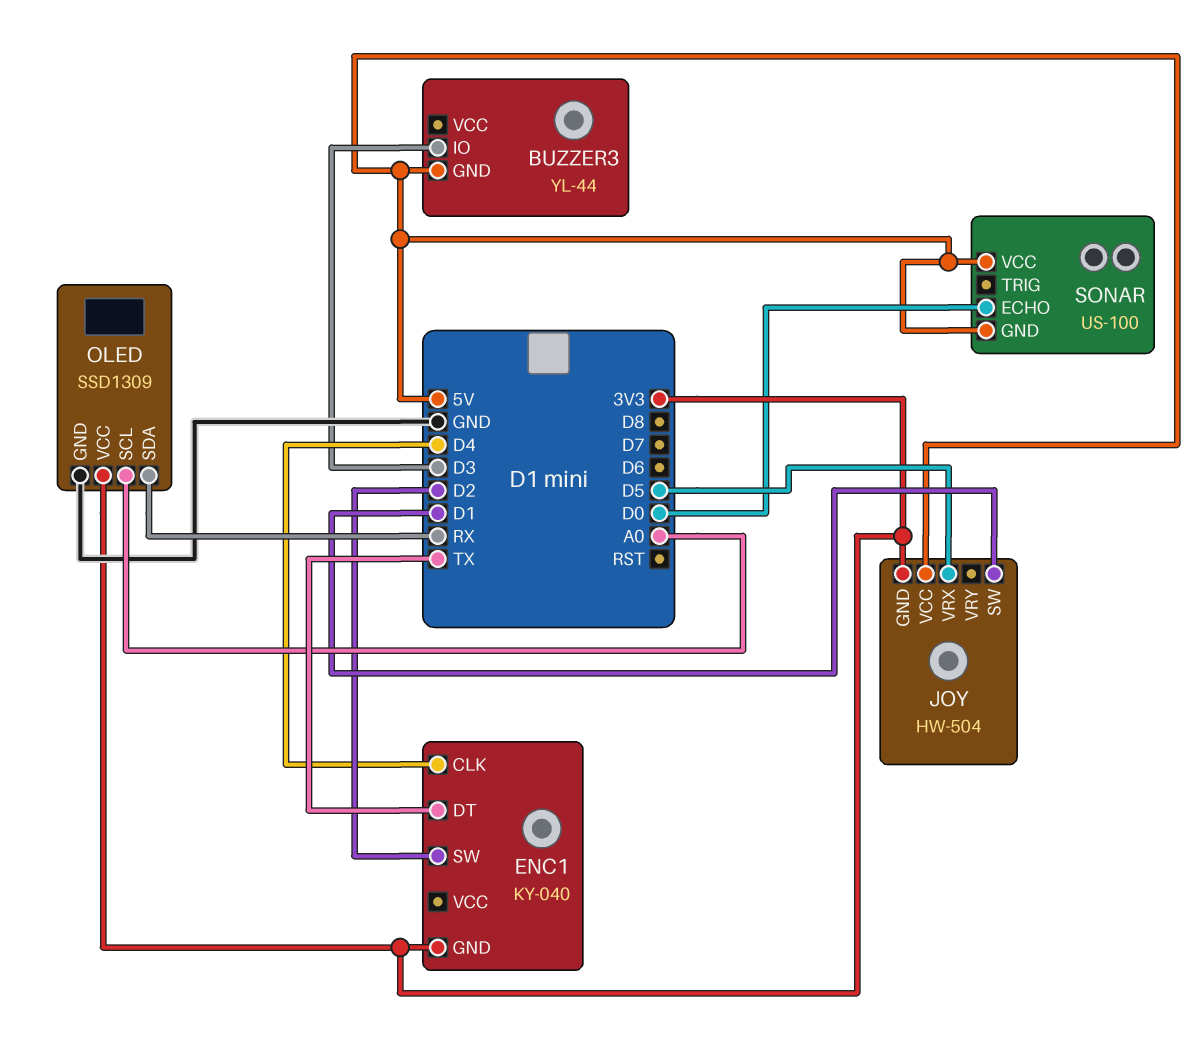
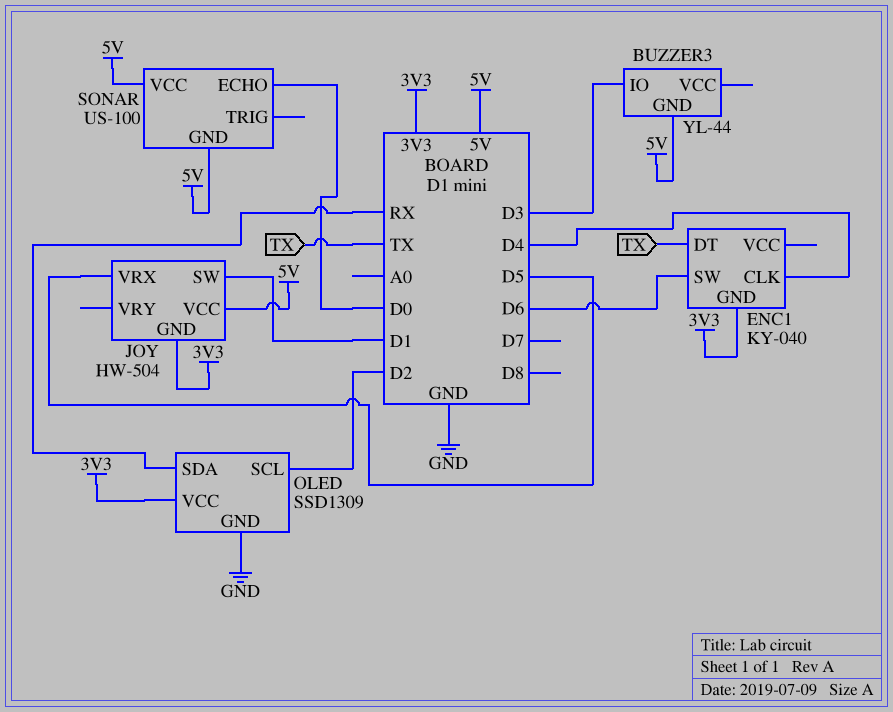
ENC1 pin SW: D2 -> D6
OLED pin SCL: A0 -> D2

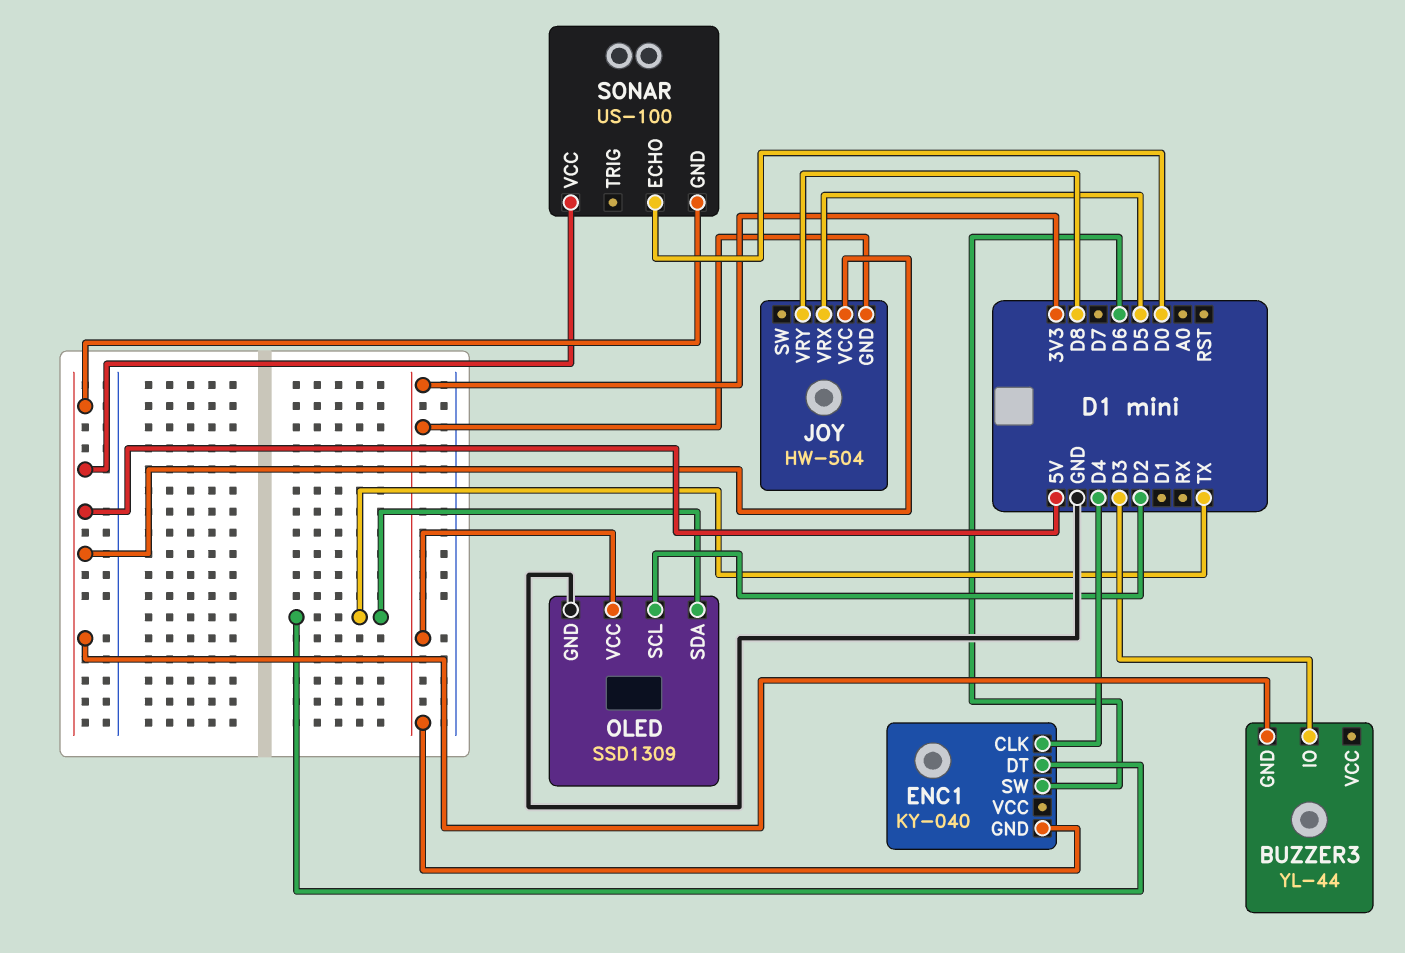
JOY pin SW: D1 -> none
JOY pin VRY: none -> D8
OLED pin SDA: RX -> TX

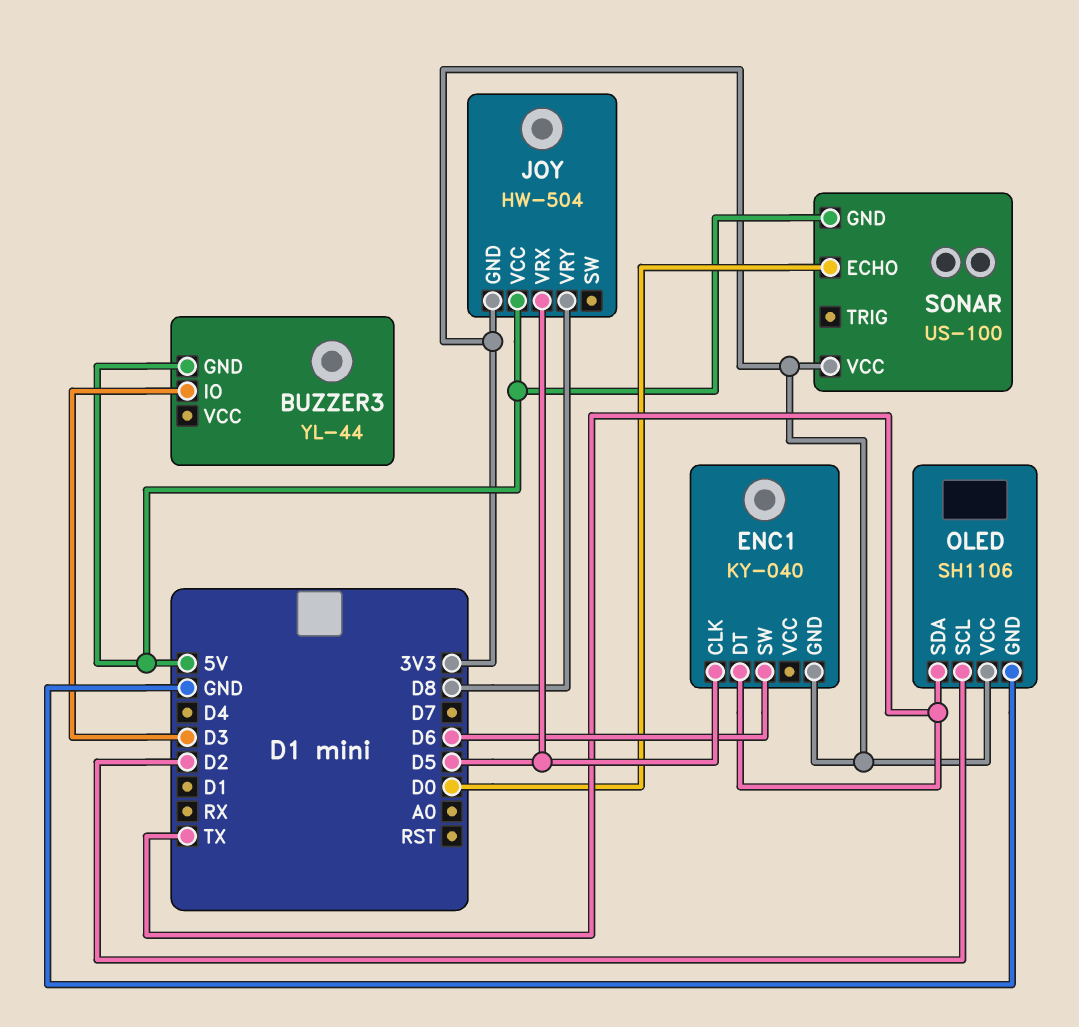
ENC1 pin CLK: D4 -> D5
OLED: SSD1309 -> SH1106
SONAR pin VCC: 5V -> 3V3

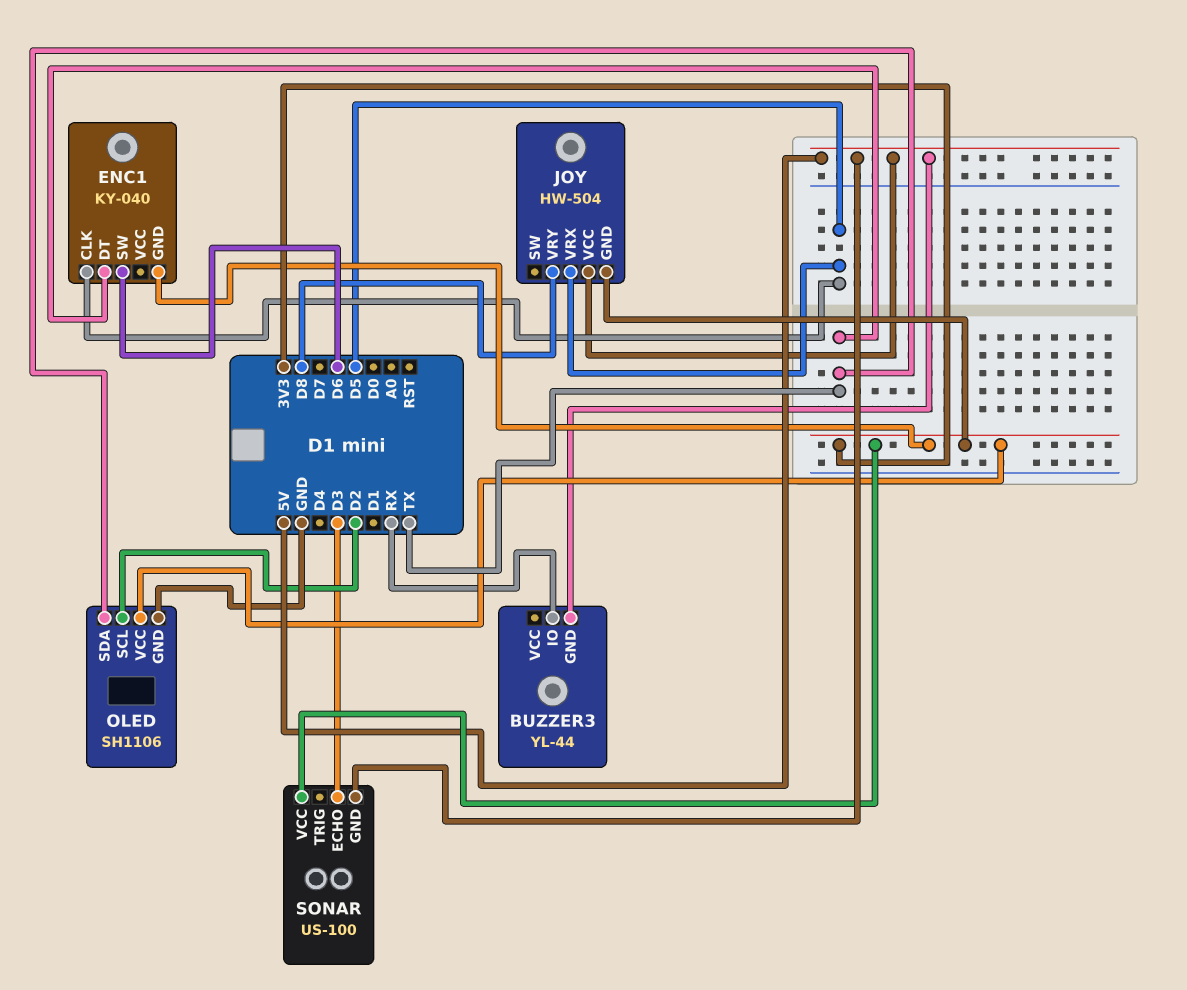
BUZZER3 pin IO: D3 -> RX
SONAR pin ECHO: D0 -> D3

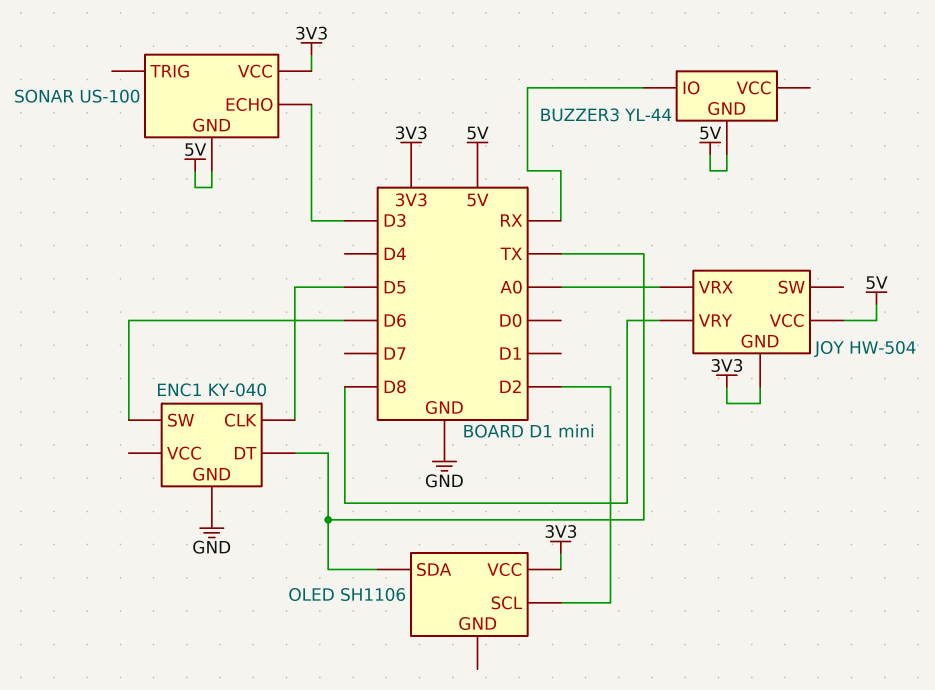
ENC1 pin GND: 3V3 -> GND
JOY pin VRX: D5 -> A0
OLED pin GND: GND -> none

